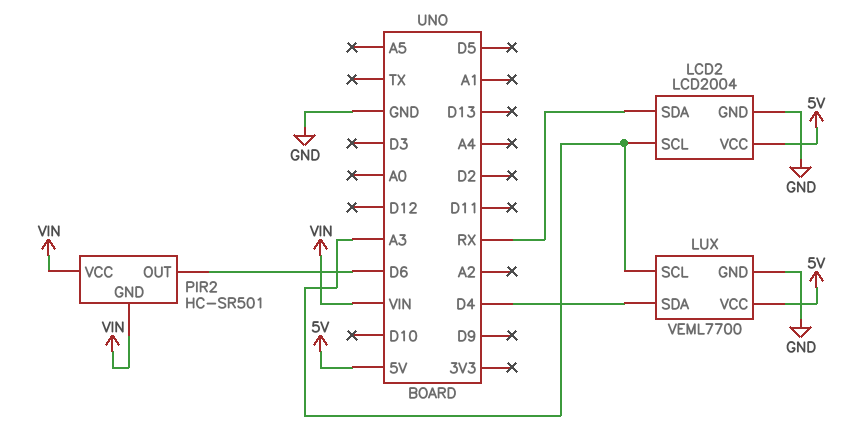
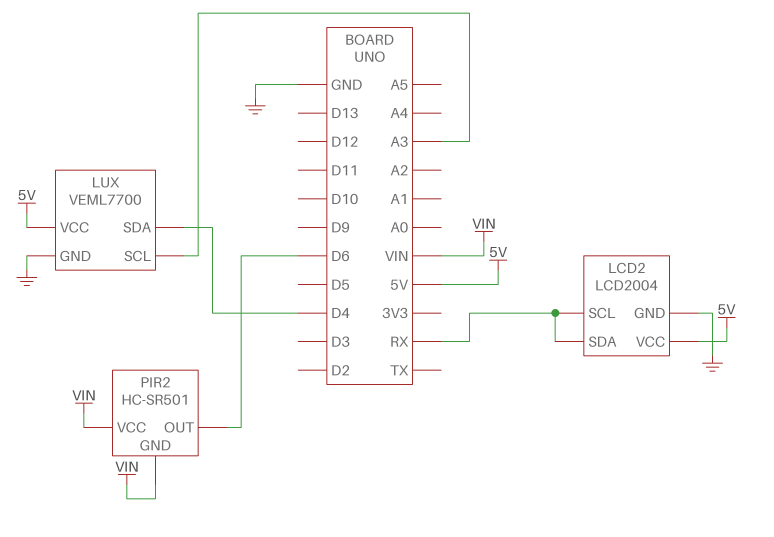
LCD2 pin SCL: A3 -> RX

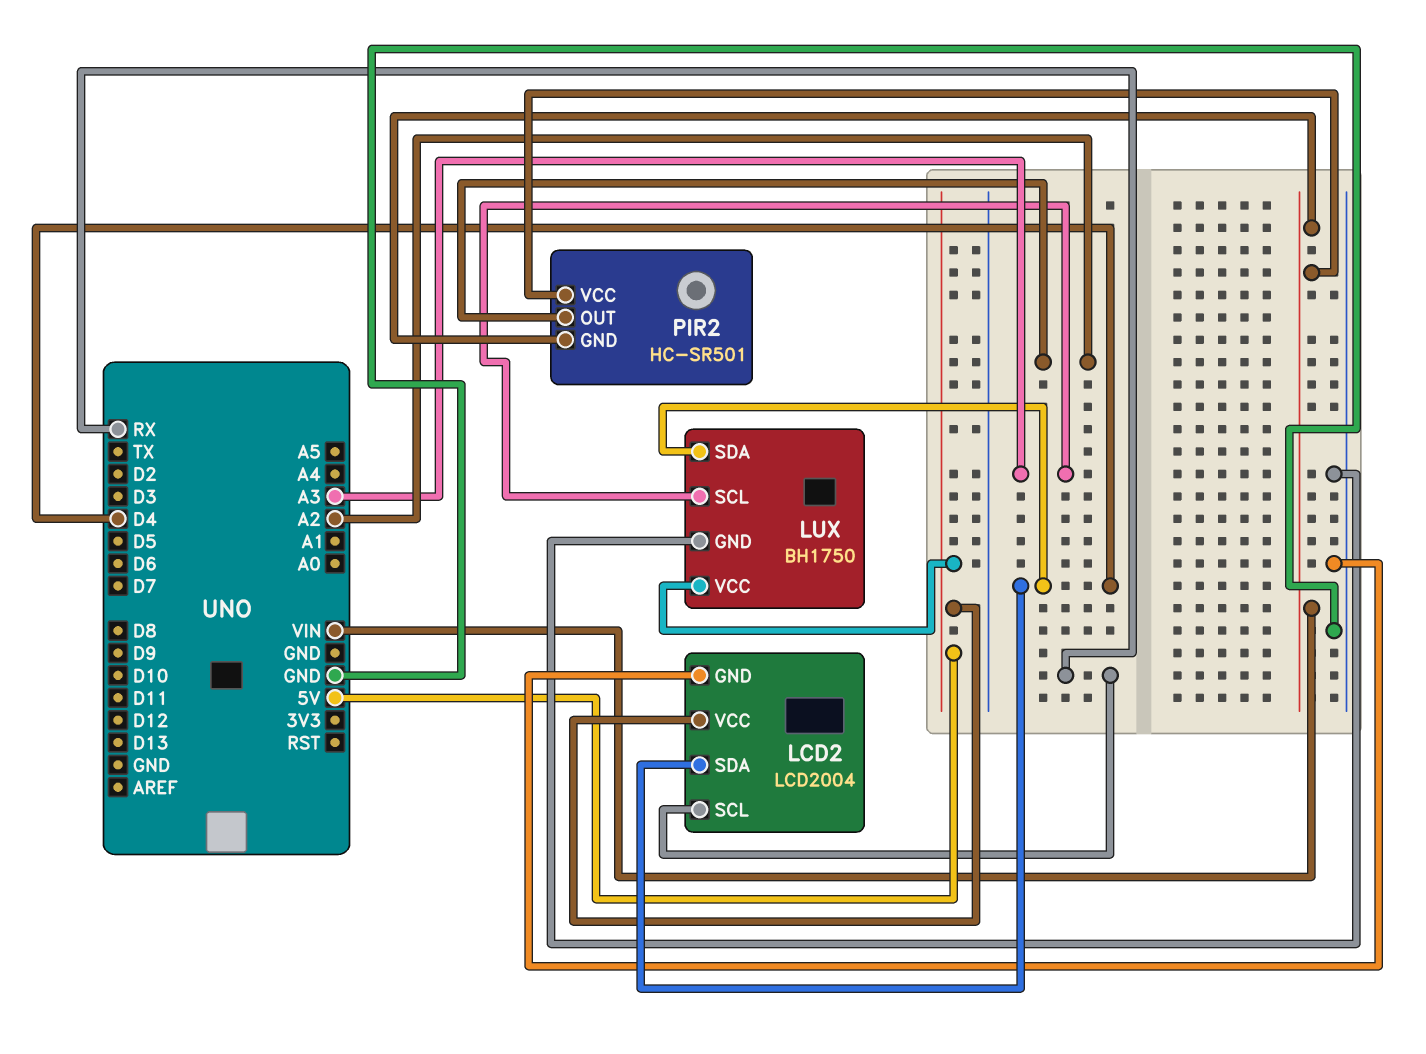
LCD2 pin SDA: RX -> D4
LUX: VEML7700 -> BH1750
PIR2 pin OUT: D6 -> A2

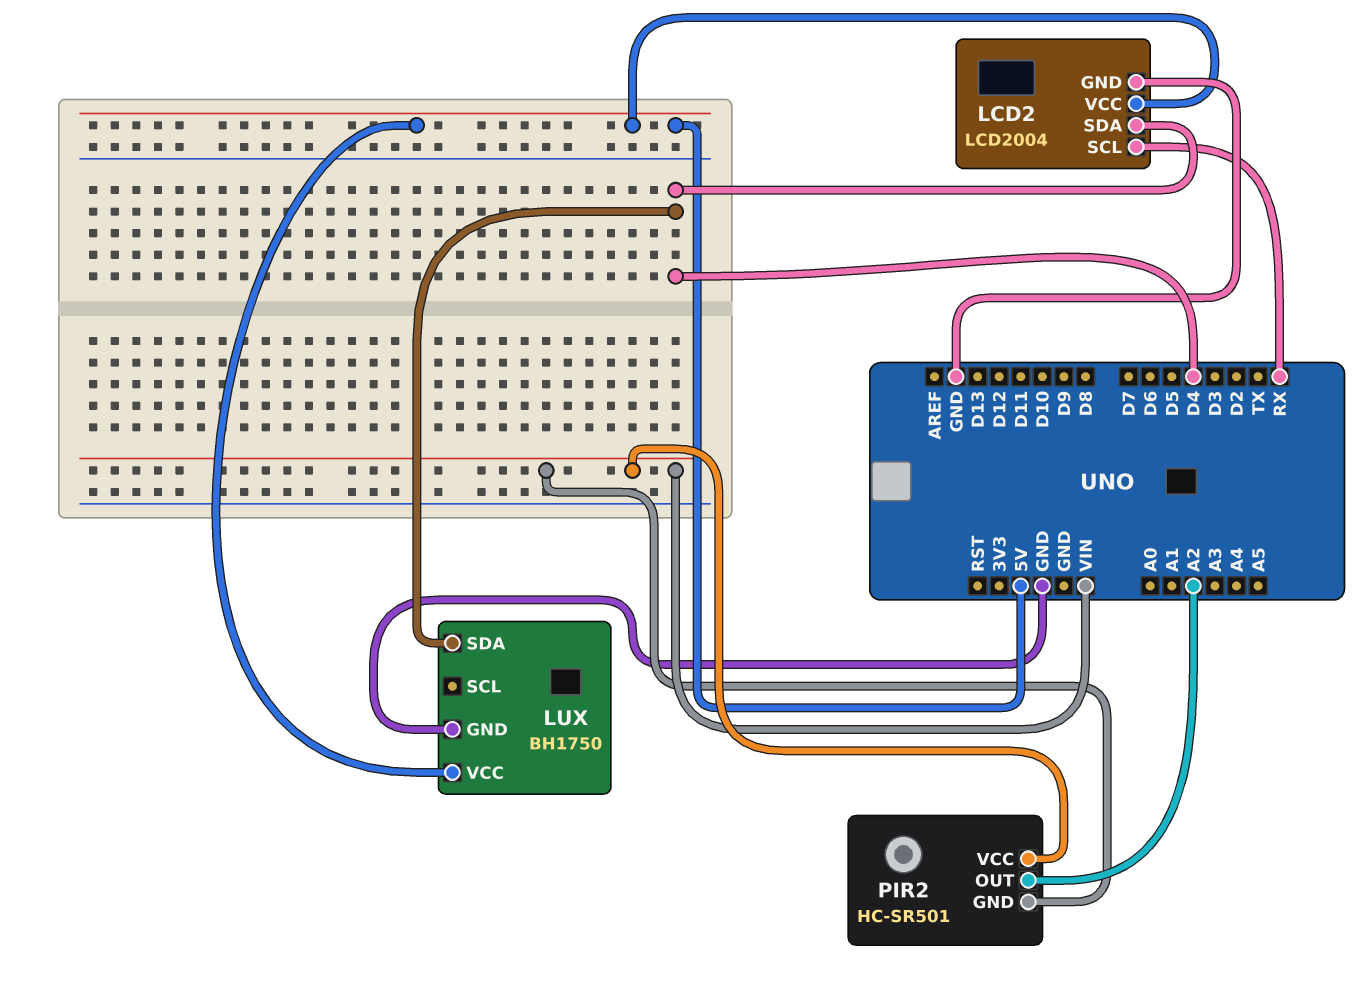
LUX pin SCL: A3 -> none

